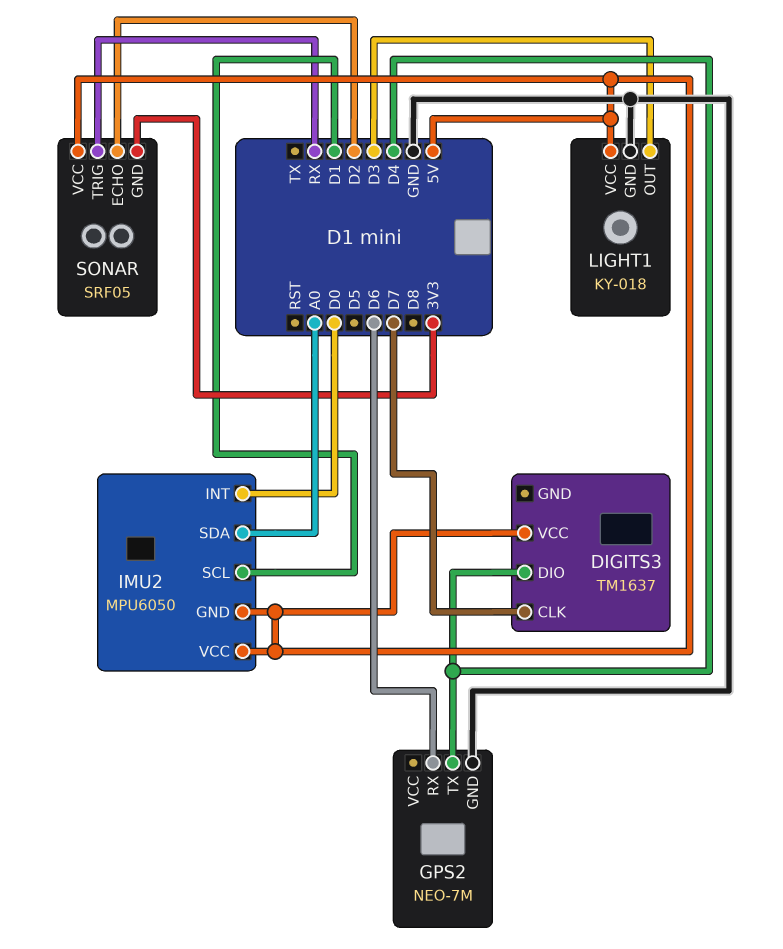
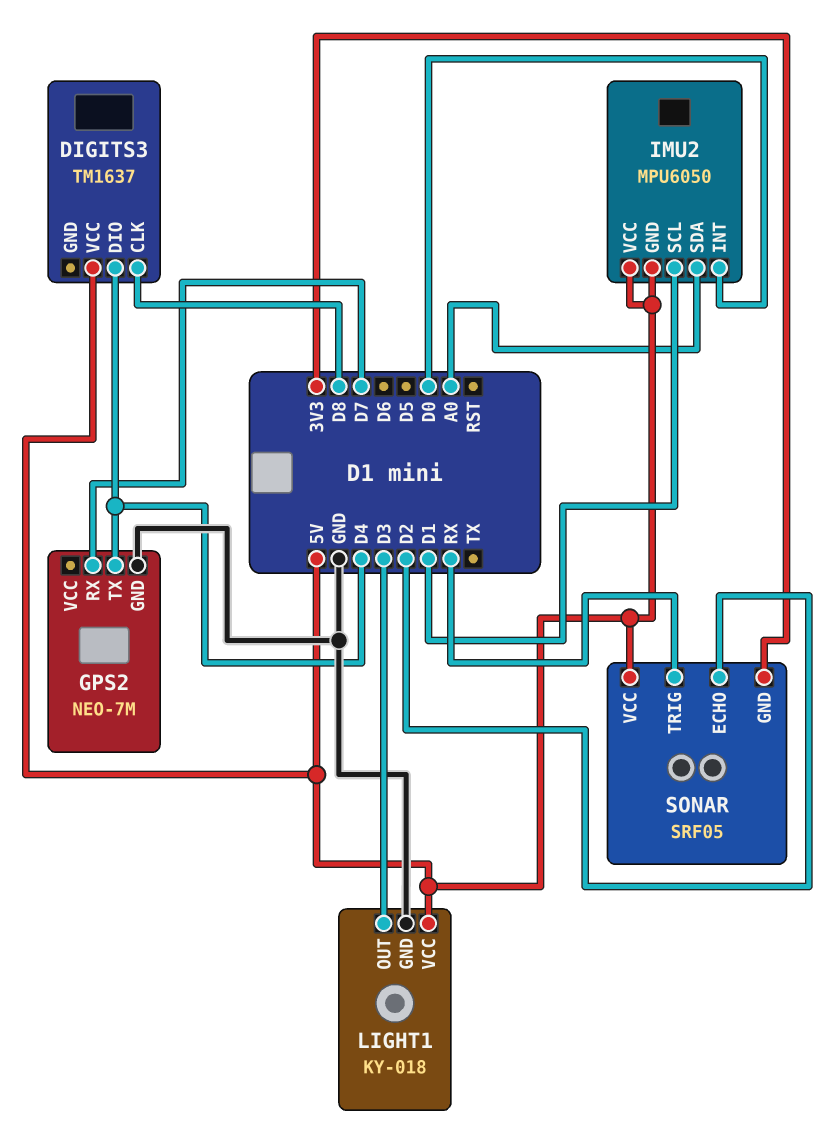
DIGITS3 pin CLK: D7 -> D8
GPS2 pin RX: D6 -> D7

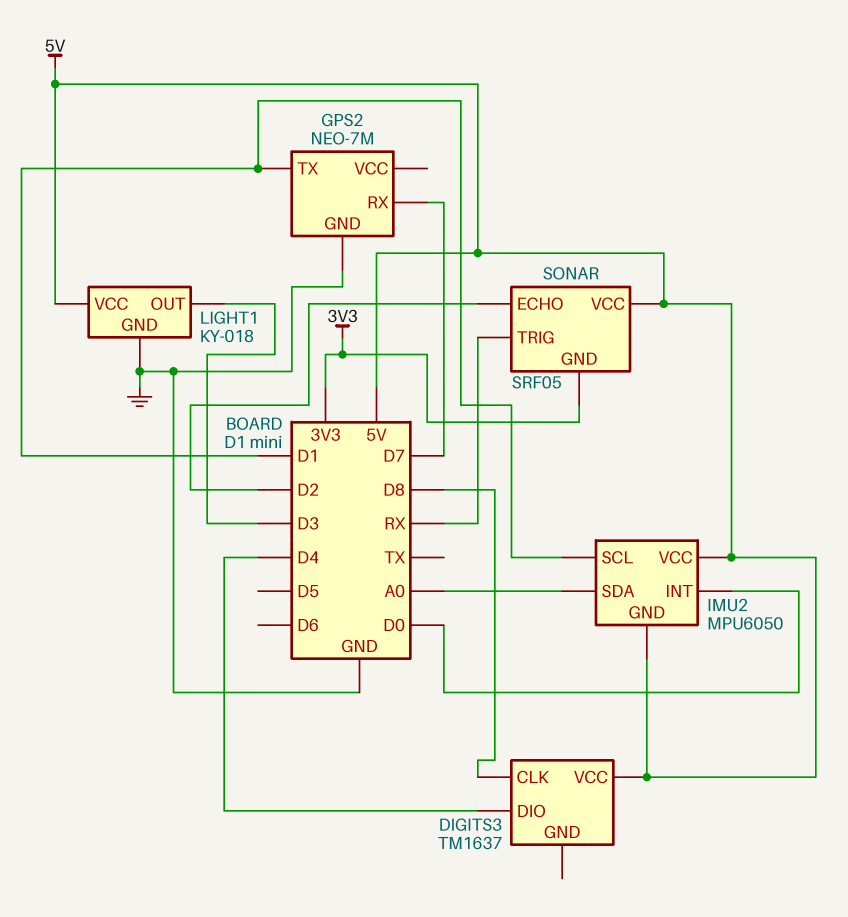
GPS2 pin TX: D4 -> D1

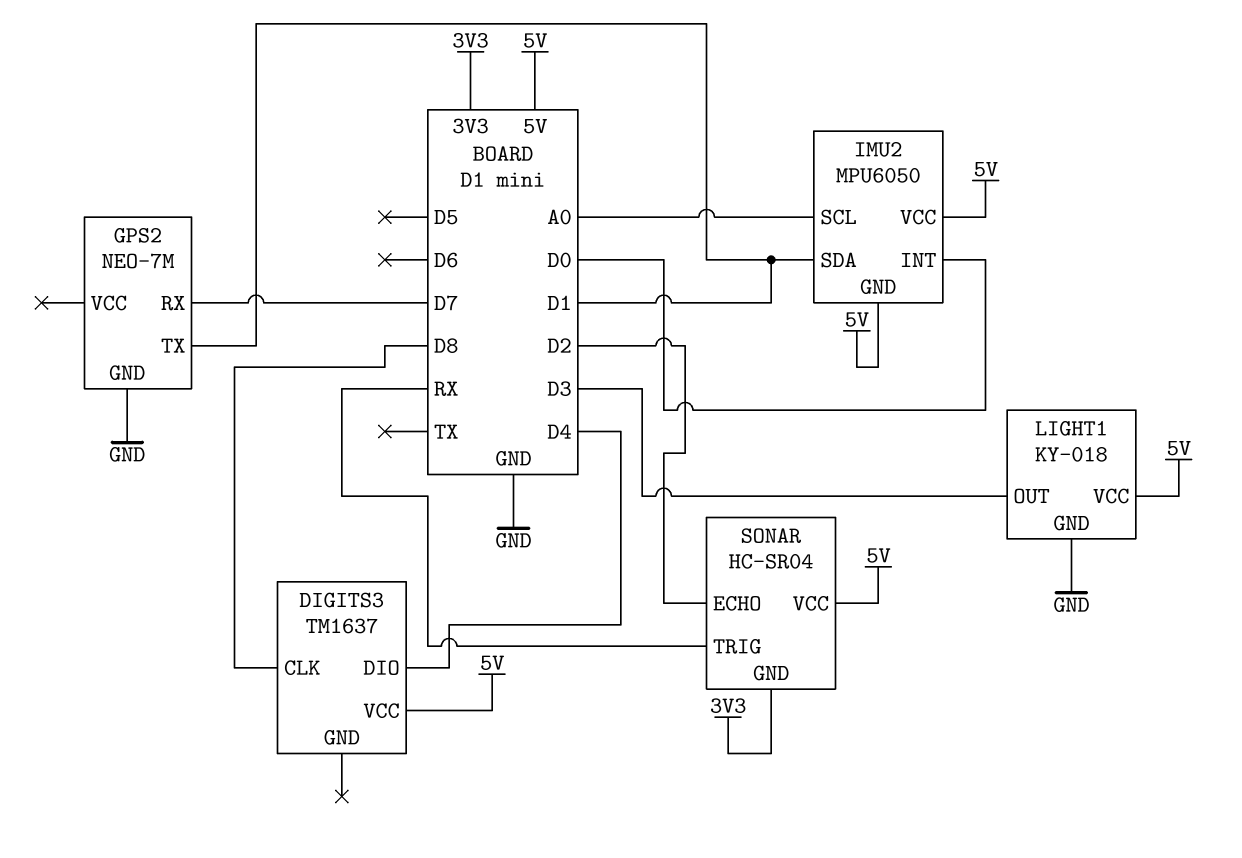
IMU2 pin SCL: D1 -> A0
IMU2 pin SDA: A0 -> D1
SONAR: SRF05 -> HC-SR04

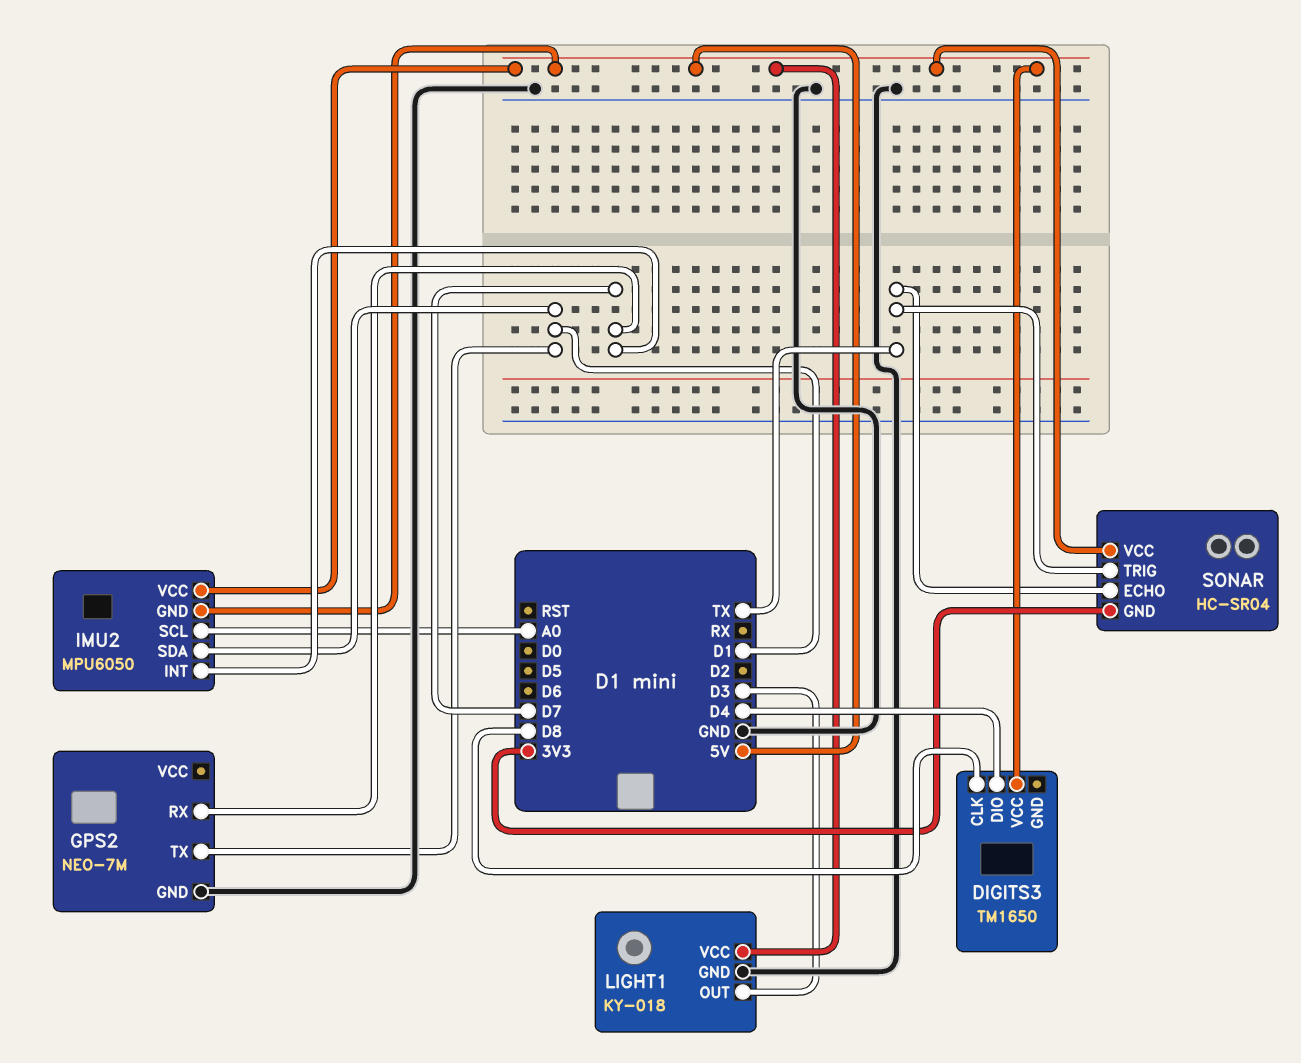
DIGITS3: TM1637 -> TM1650
IMU2 pin INT: D0 -> D7
SONAR pin ECHO: D2 -> TX
SONAR pin TRIG: RX -> TX

